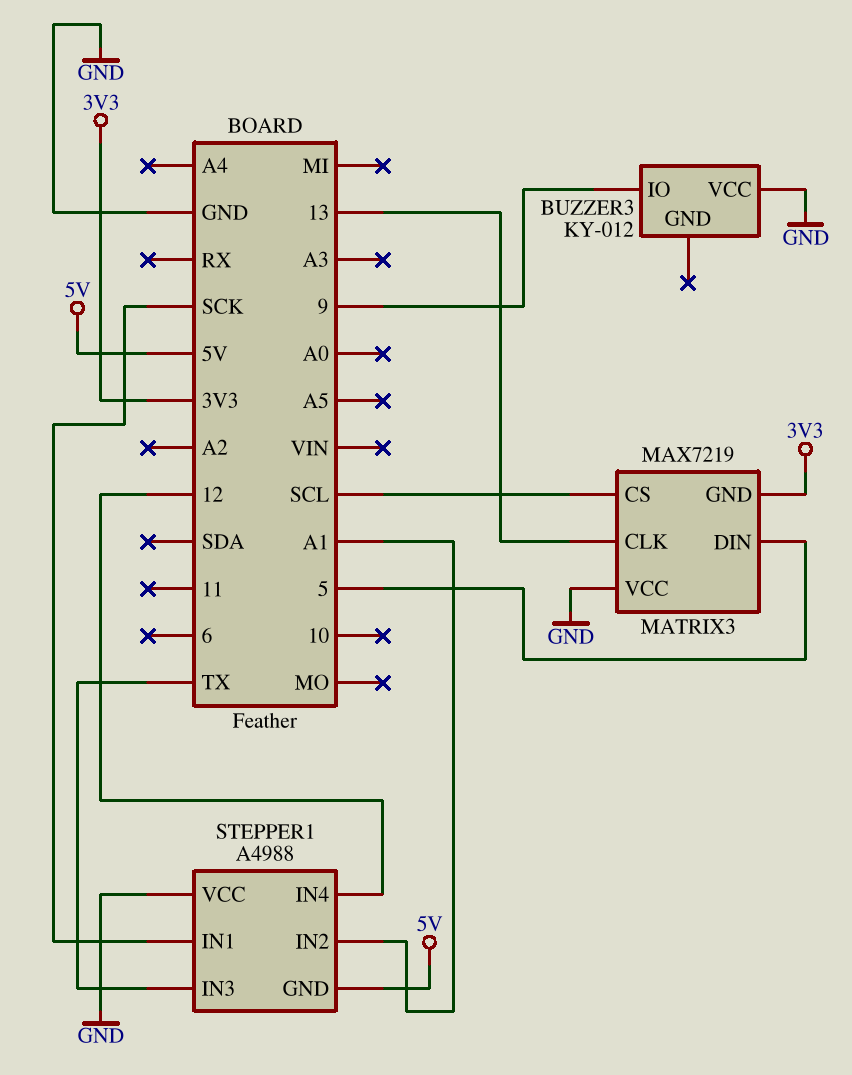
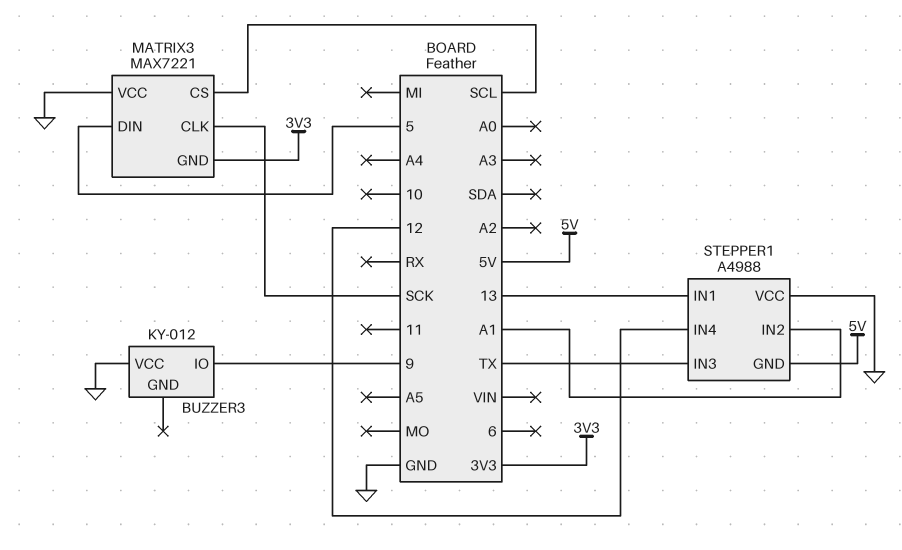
MATRIX3: MAX7219 -> MAX7221
MATRIX3 pin CLK: 13 -> SCK
STEPPER1 pin IN1: SCK -> 13

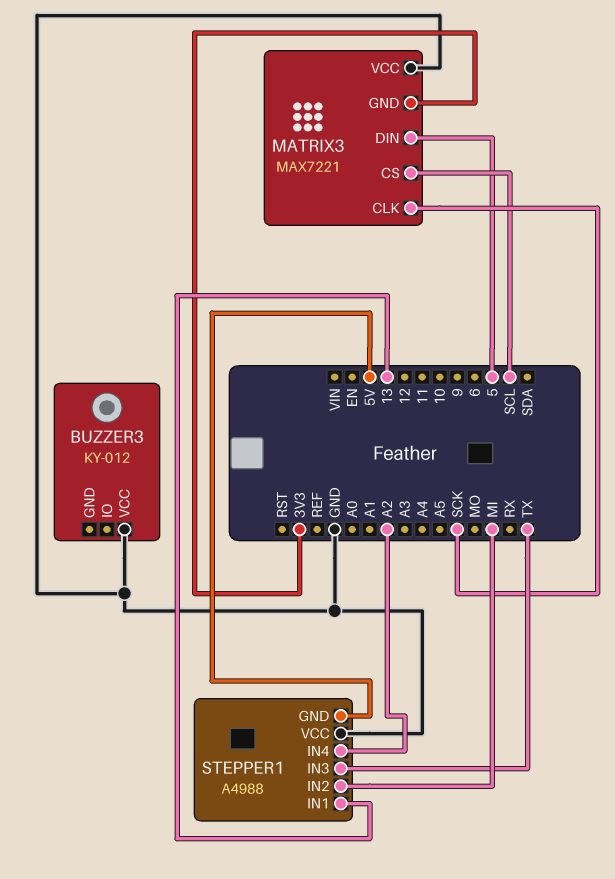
BUZZER3 pin IO: 9 -> none
STEPPER1 pin IN2: A1 -> MI
STEPPER1 pin IN4: 12 -> A2

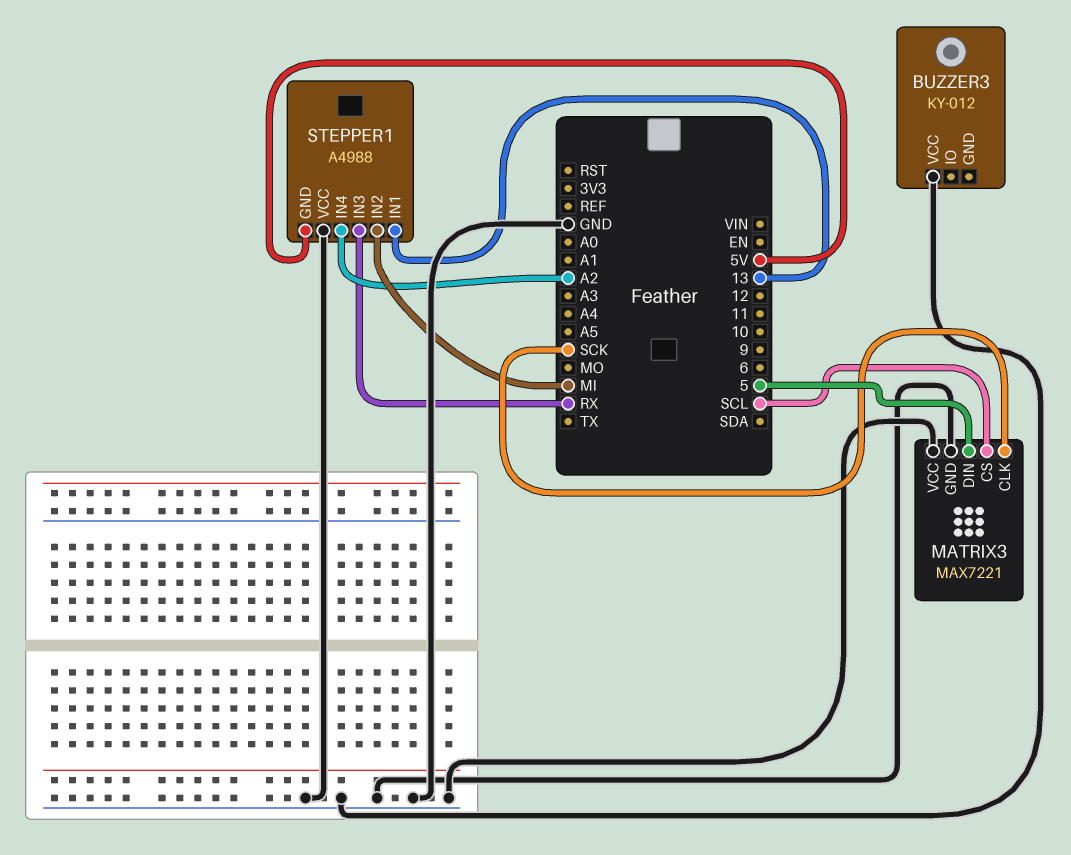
MATRIX3 pin GND: 3V3 -> GND
STEPPER1 pin IN3: TX -> RX

